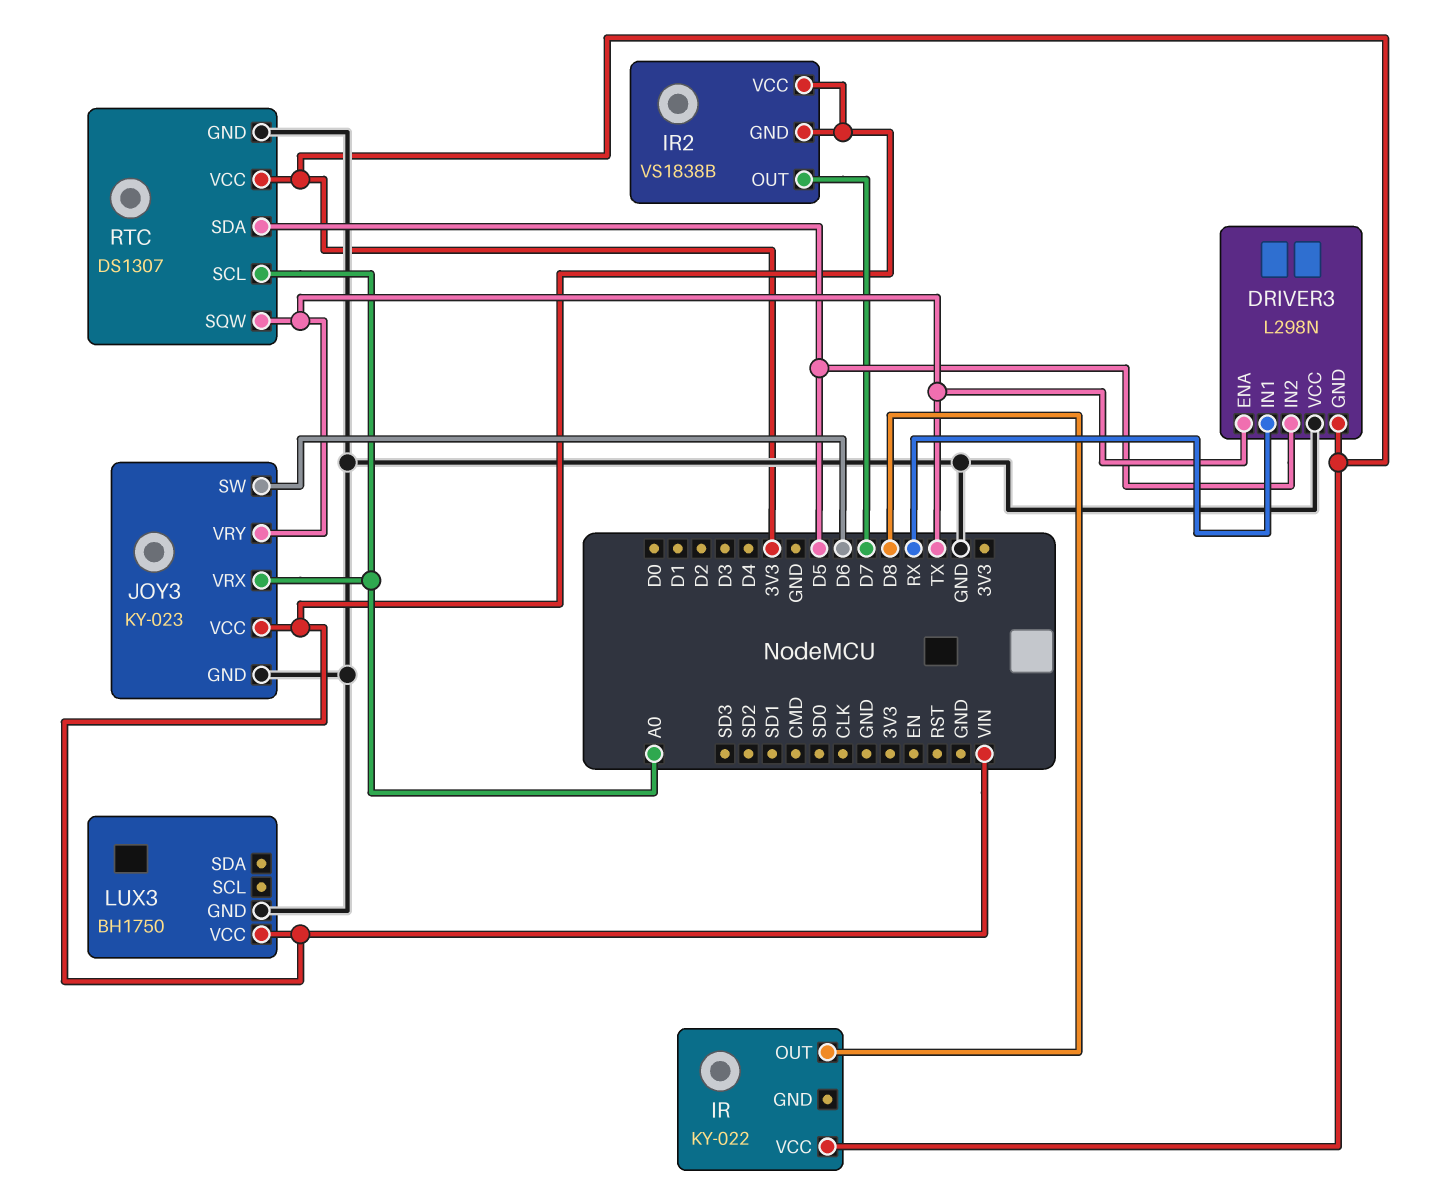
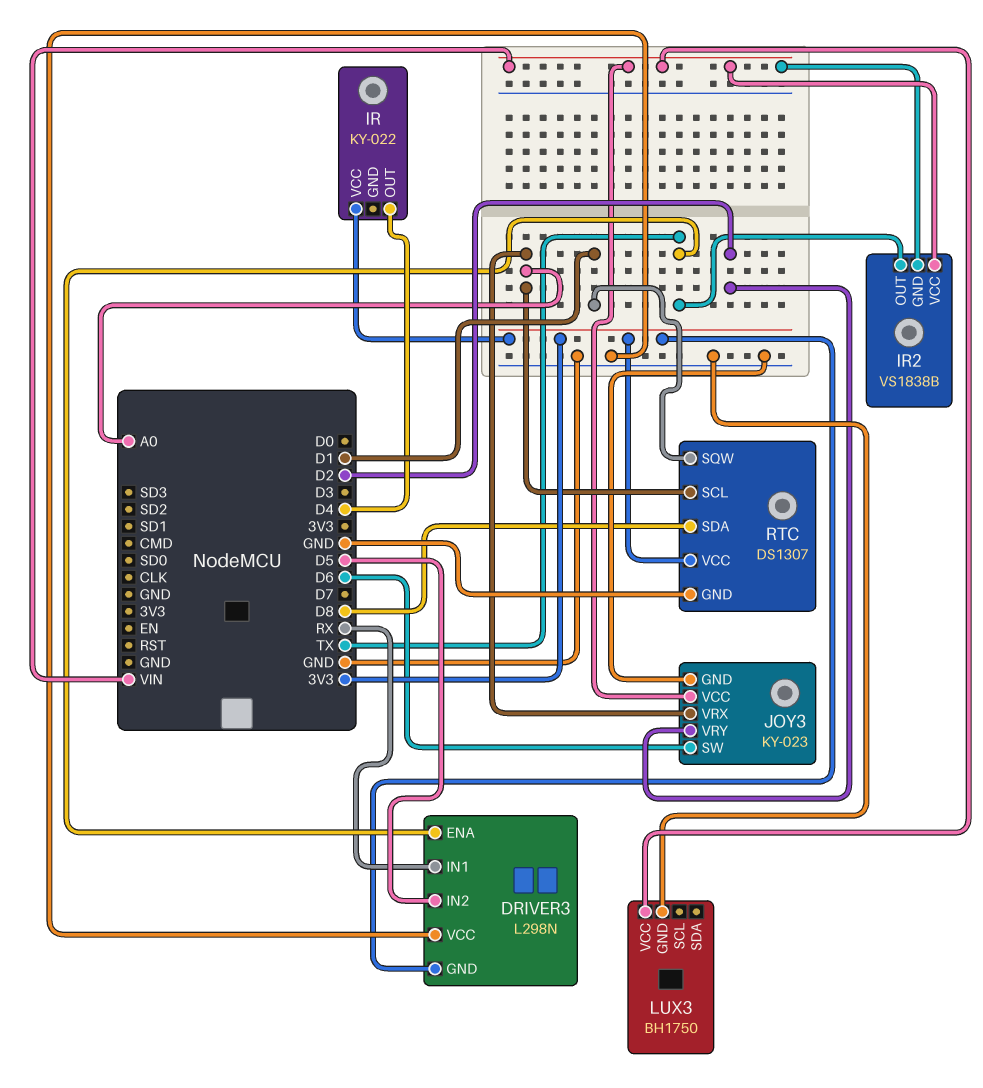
IR pin OUT: D8 -> D4
IR2 pin OUT: D7 -> TX
JOY3 pin VRY: TX -> D2
RTC pin SDA: D5 -> D8
RTC pin SQW: TX -> D1

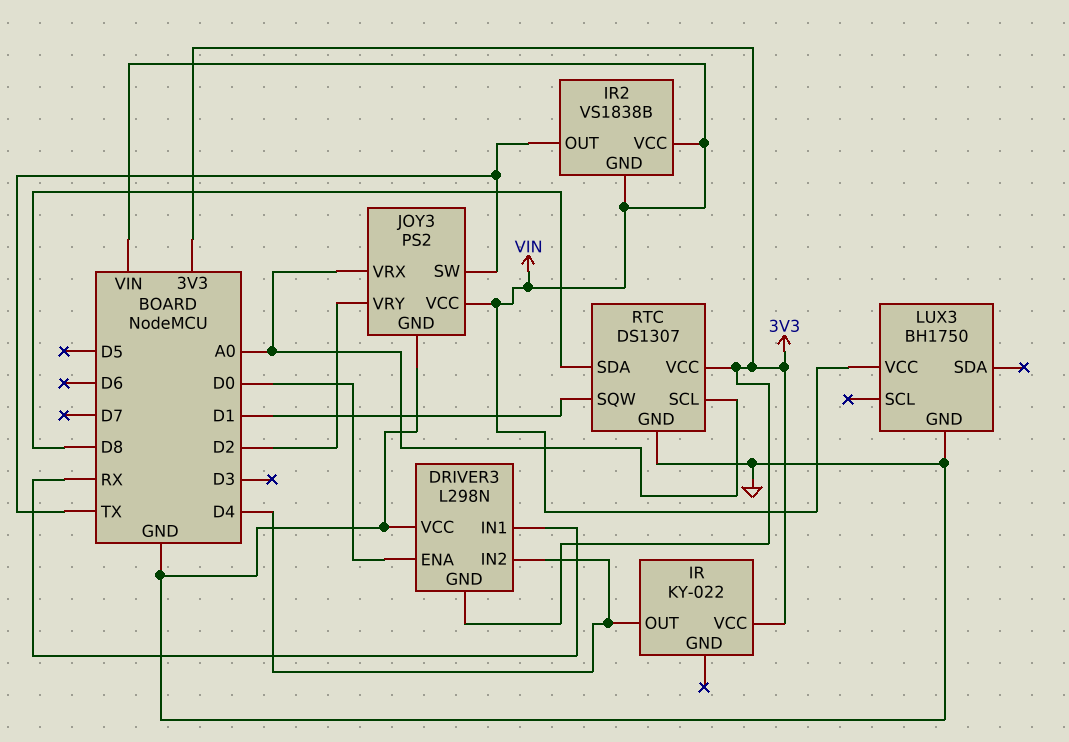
DRIVER3 pin ENA: TX -> D0
DRIVER3 pin IN2: D5 -> D4
JOY3: KY-023 -> PS2
JOY3 pin SW: D6 -> TX

